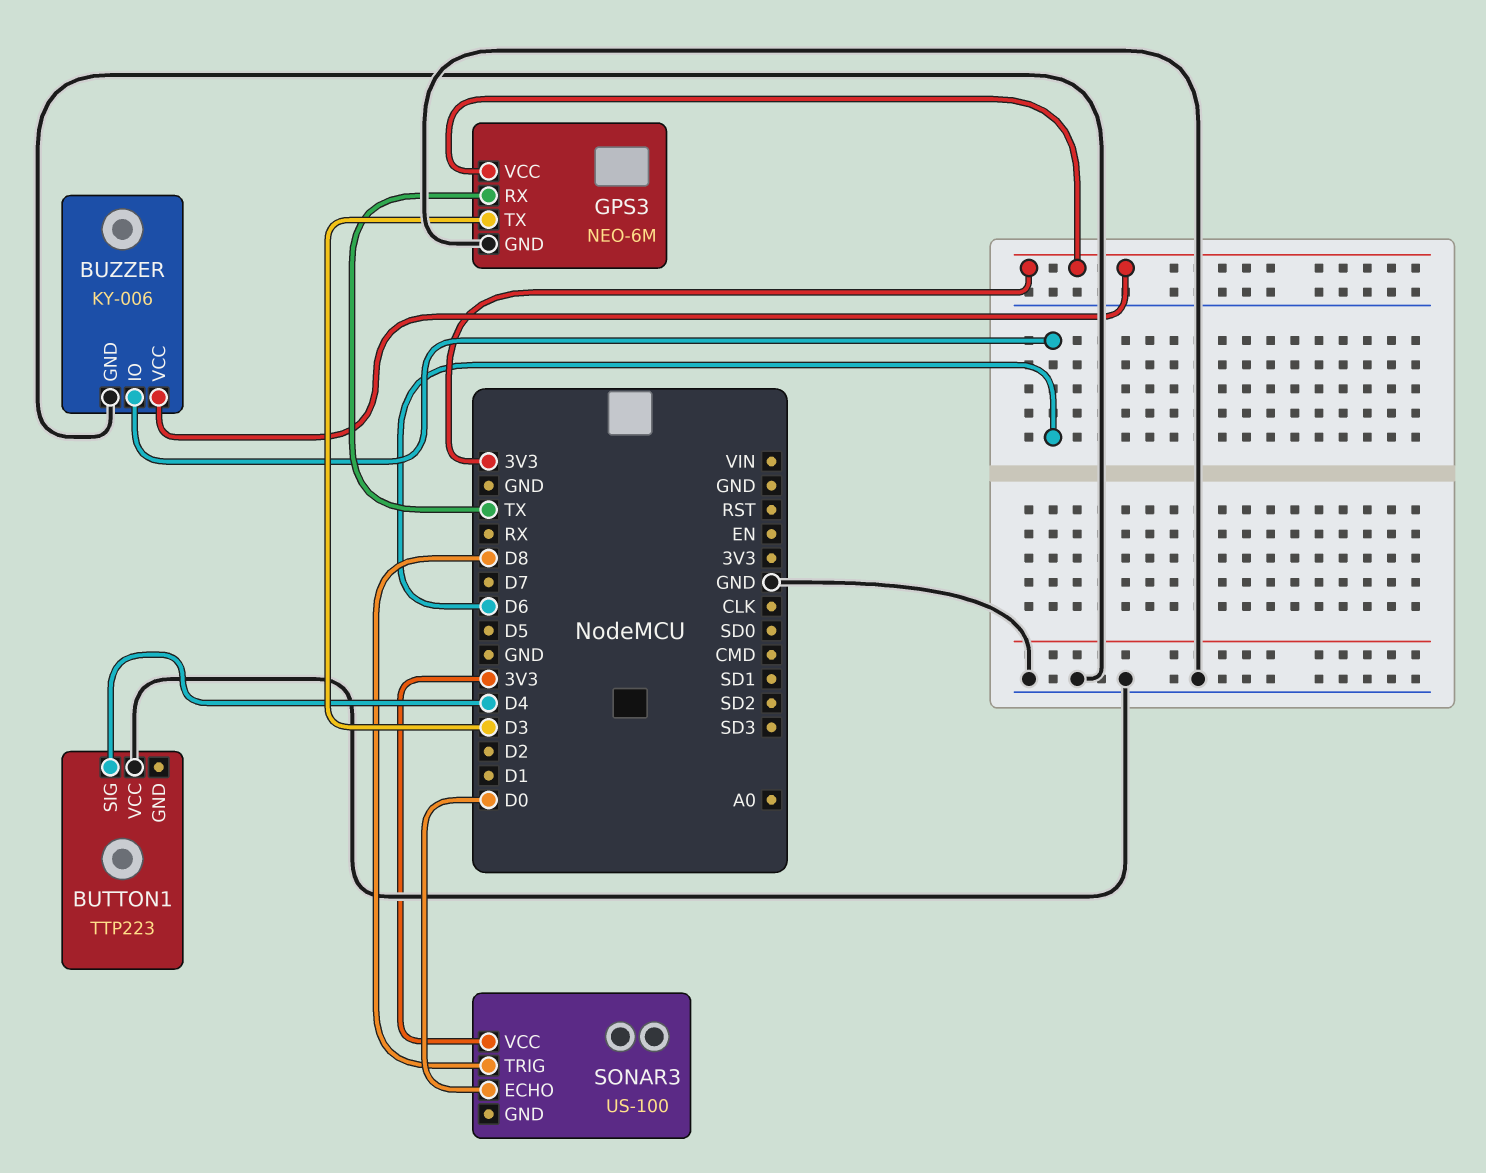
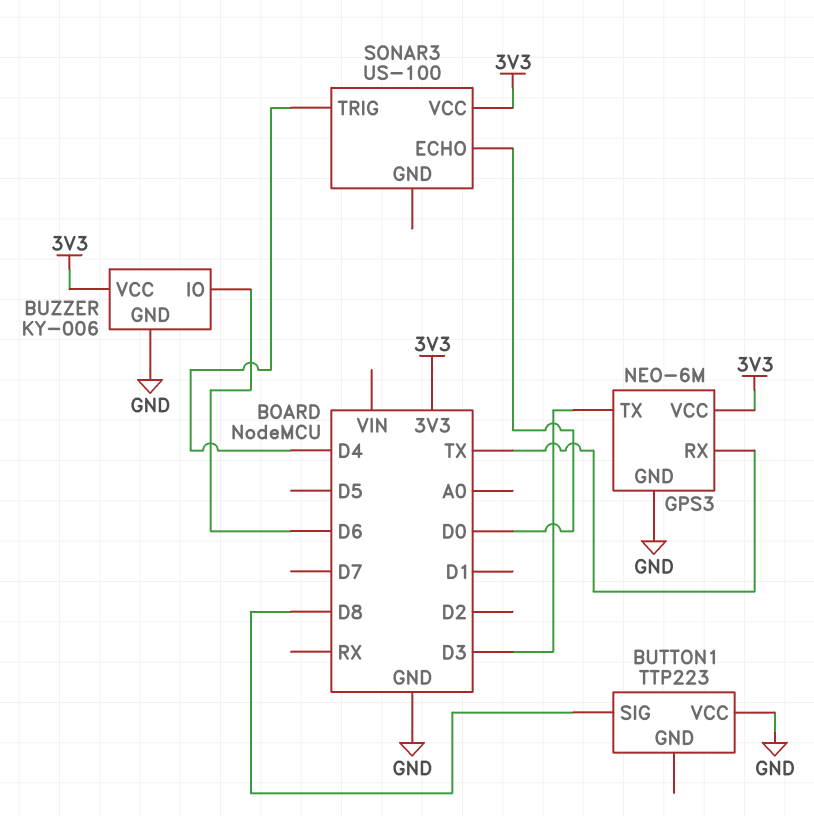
BUTTON1 pin SIG: D4 -> D8
SONAR3 pin TRIG: D8 -> D4

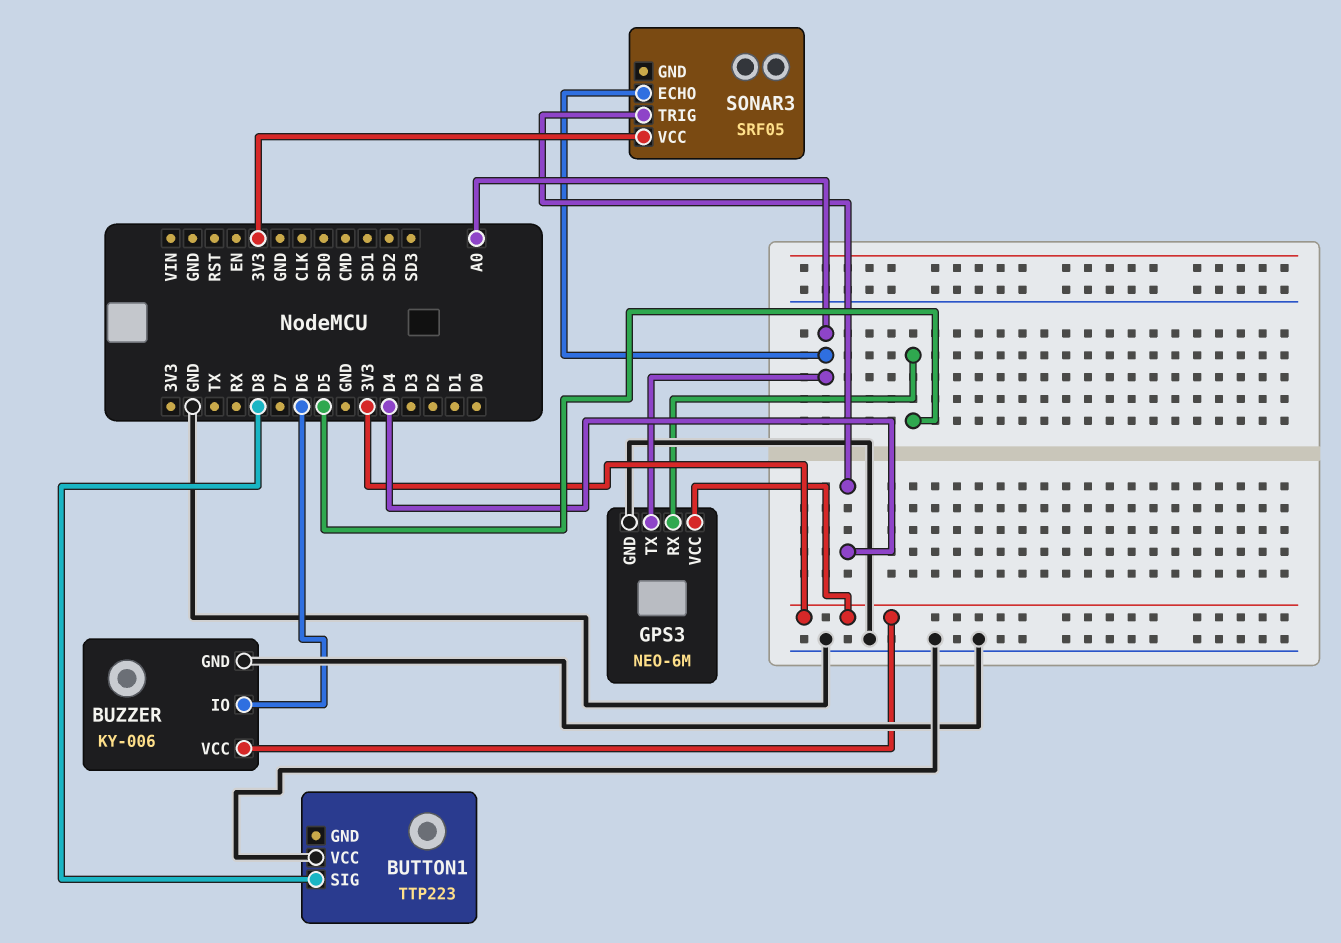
GPS3 pin RX: TX -> D5
GPS3 pin TX: D3 -> A0
SONAR3: US-100 -> SRF05
SONAR3 pin ECHO: D0 -> A0

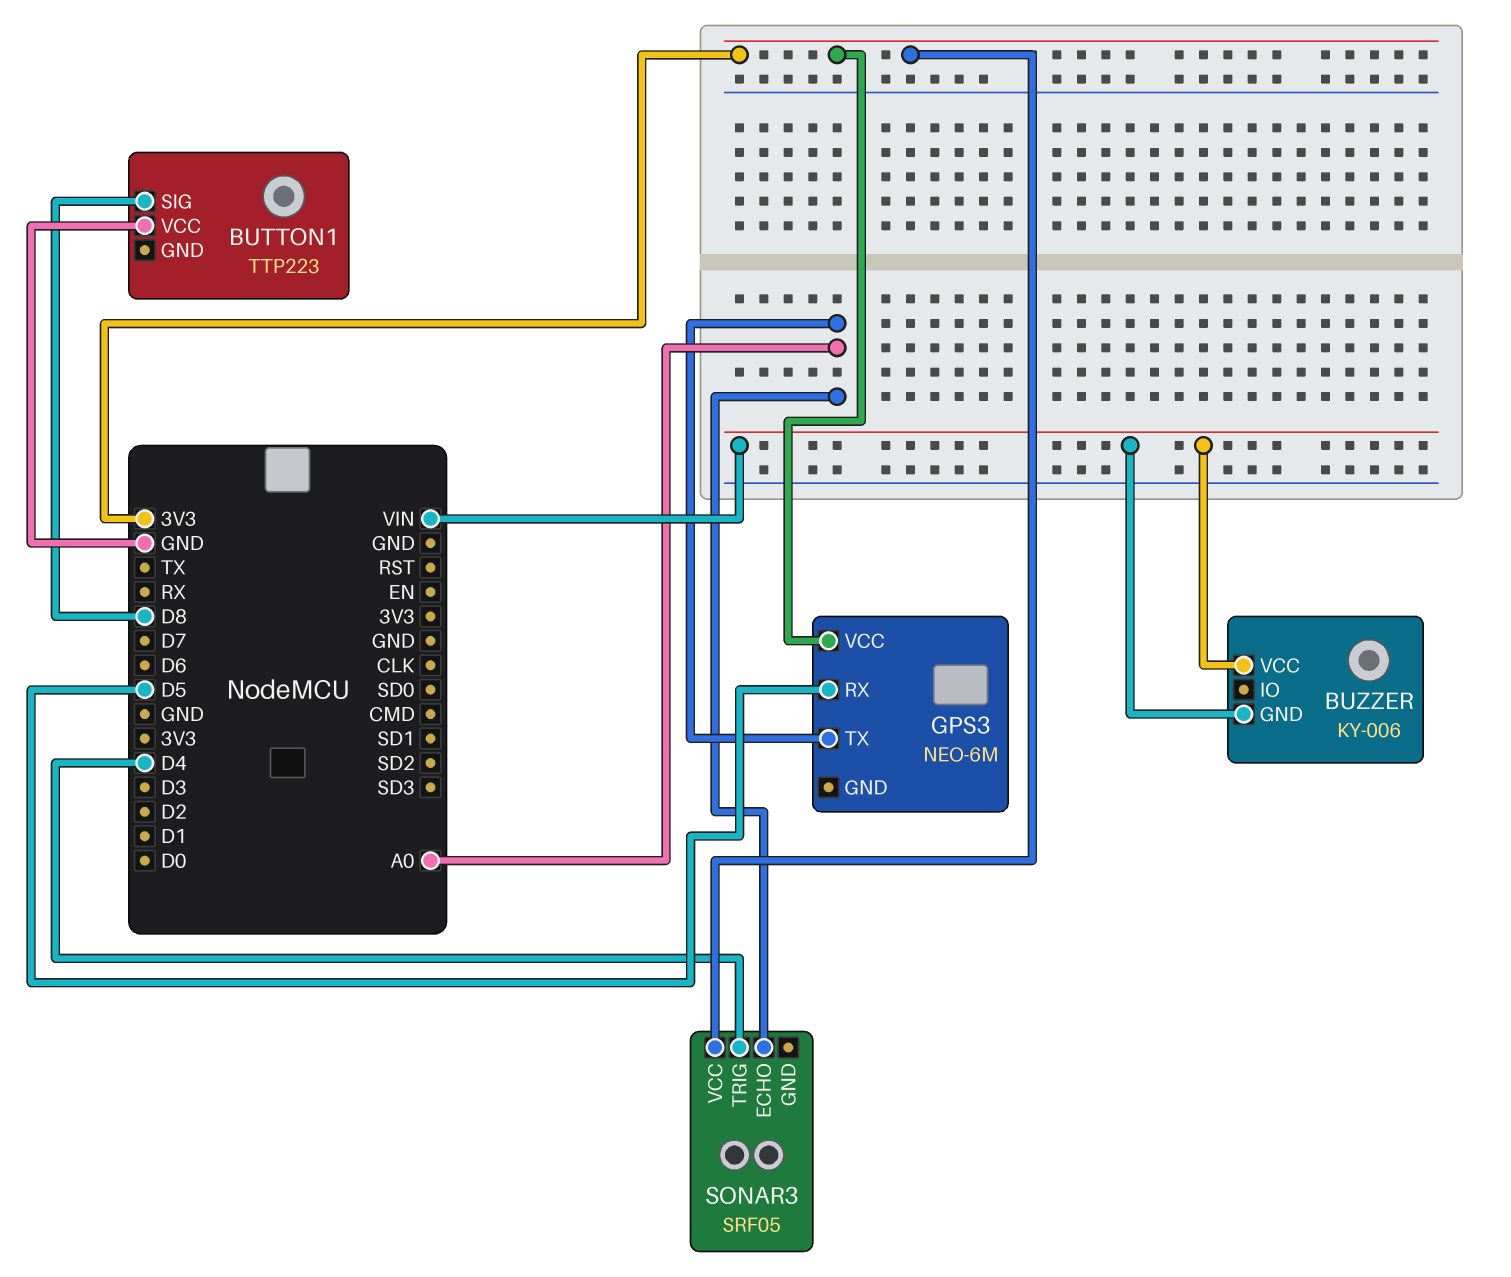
BUZZER pin GND: GND -> VIN
BUZZER pin IO: D6 -> none
BUZZER pin VCC: 3V3 -> VIN
GPS3 pin GND: GND -> none

